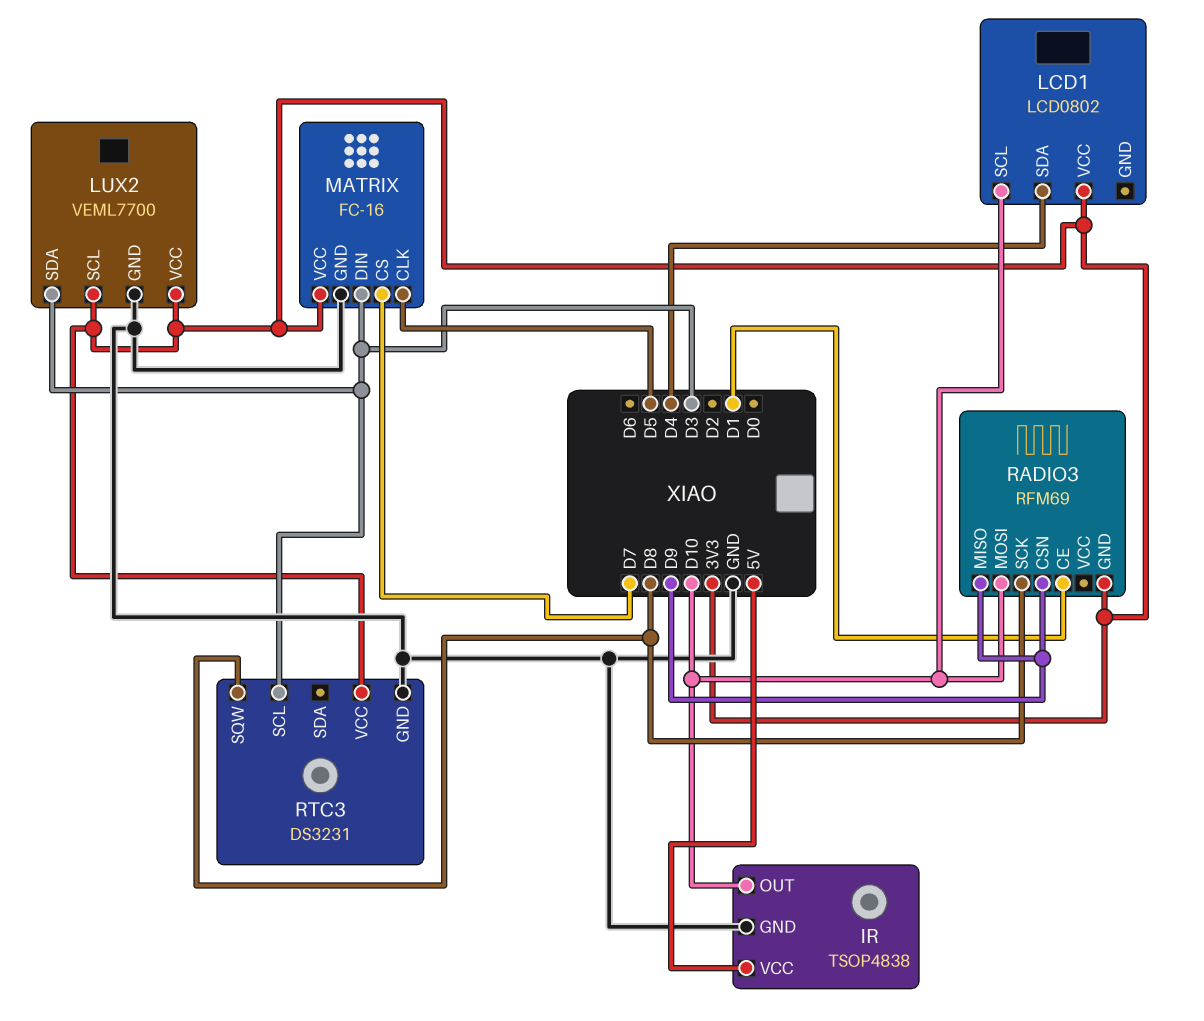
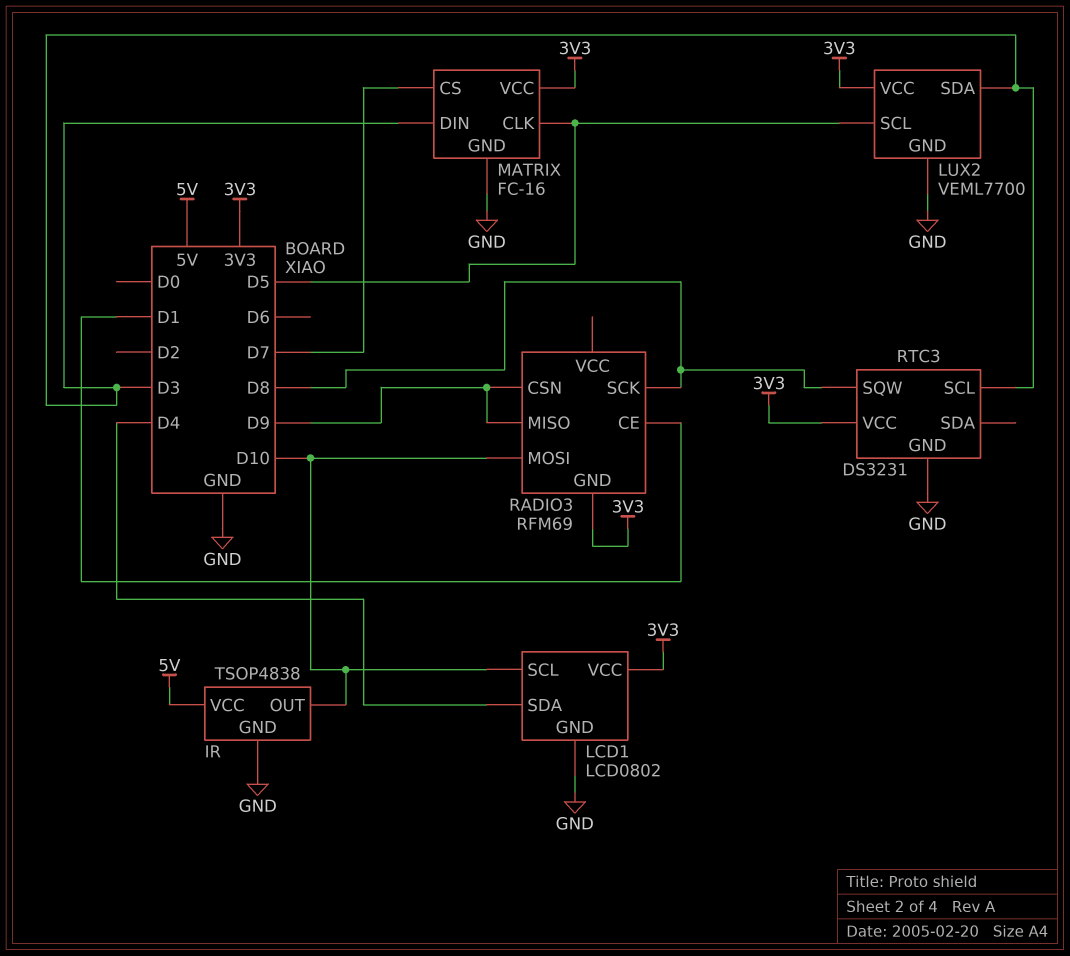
LCD1 pin GND: none -> GND
LUX2 pin SCL: 3V3 -> D5

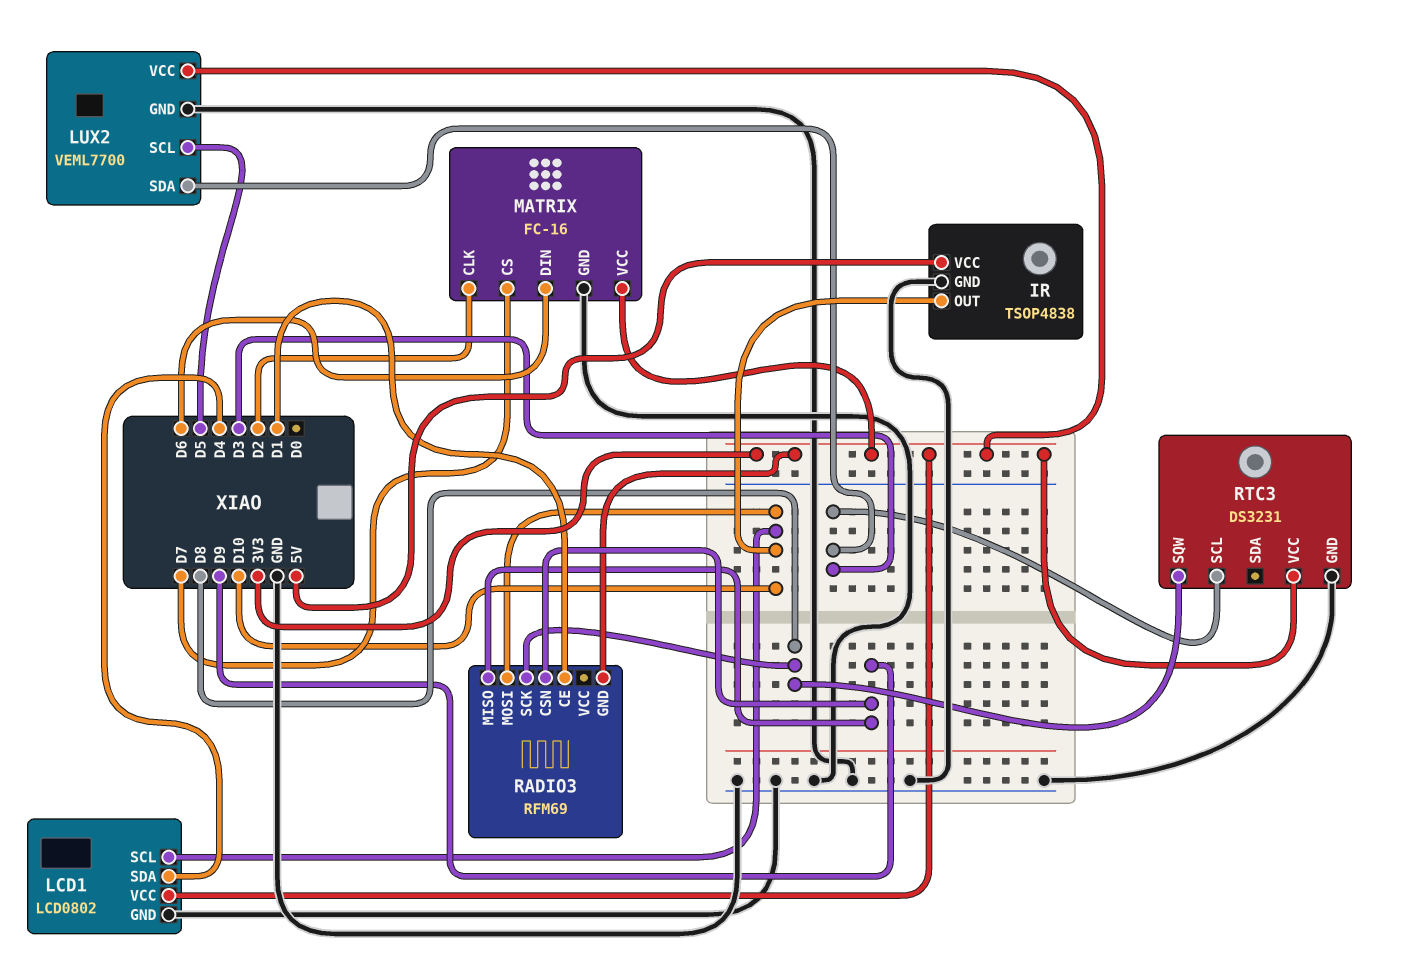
MATRIX pin CLK: D5 -> D2
MATRIX pin DIN: D3 -> D6

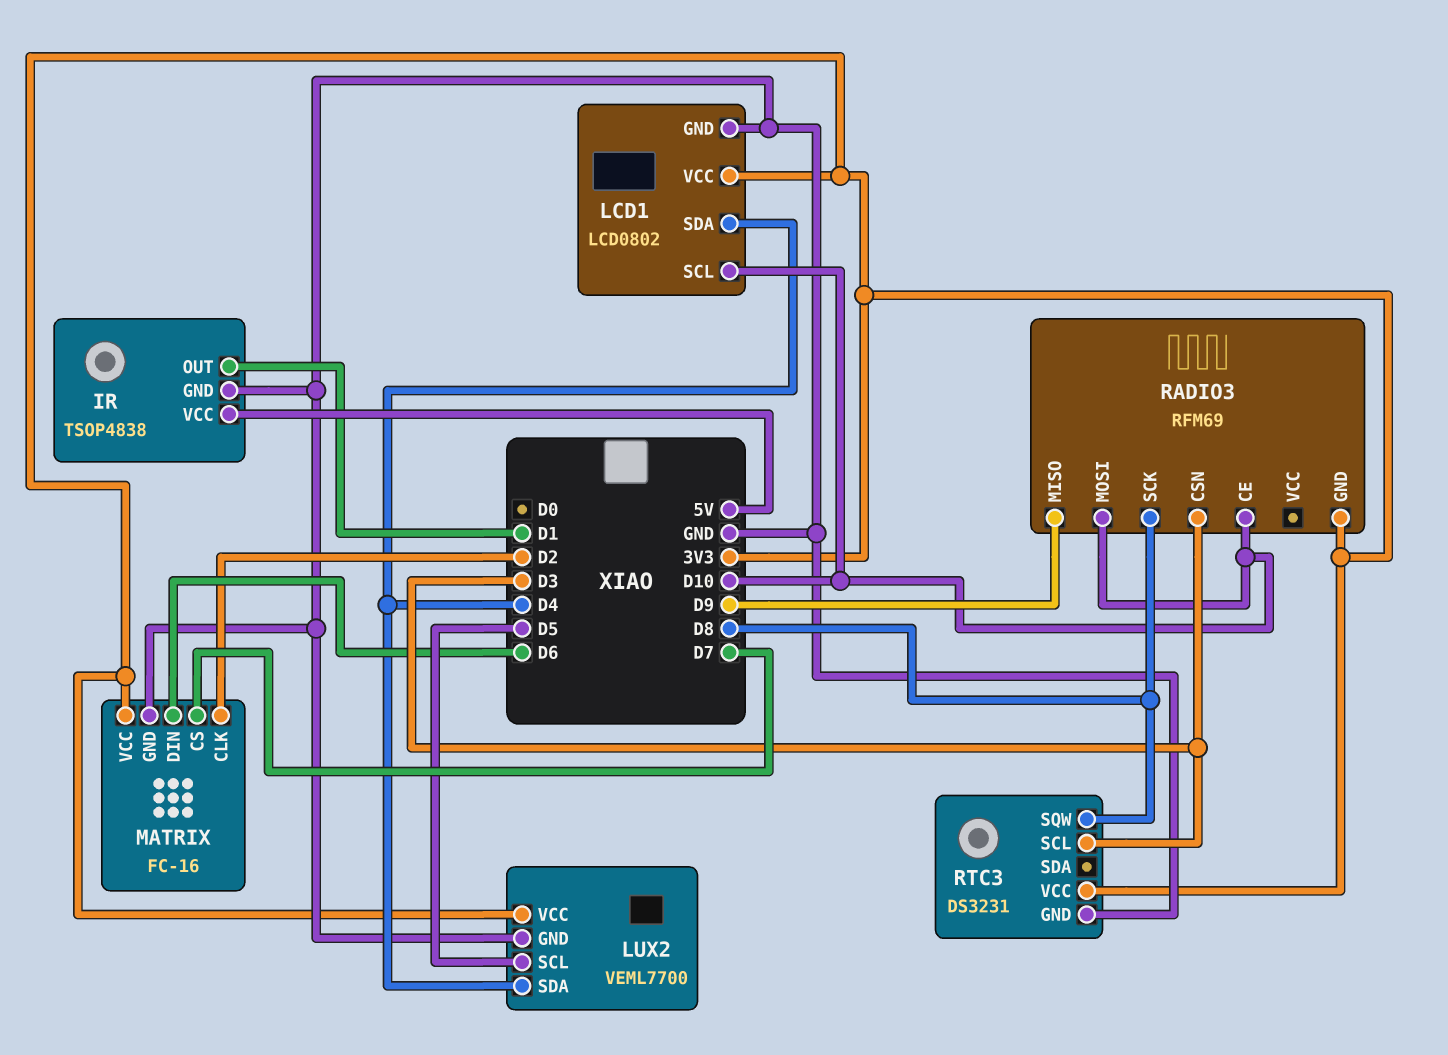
IR pin OUT: D10 -> D1
LUX2 pin SDA: D3 -> D4
RADIO3 pin CE: D1 -> D10
RADIO3 pin CSN: D9 -> D3

